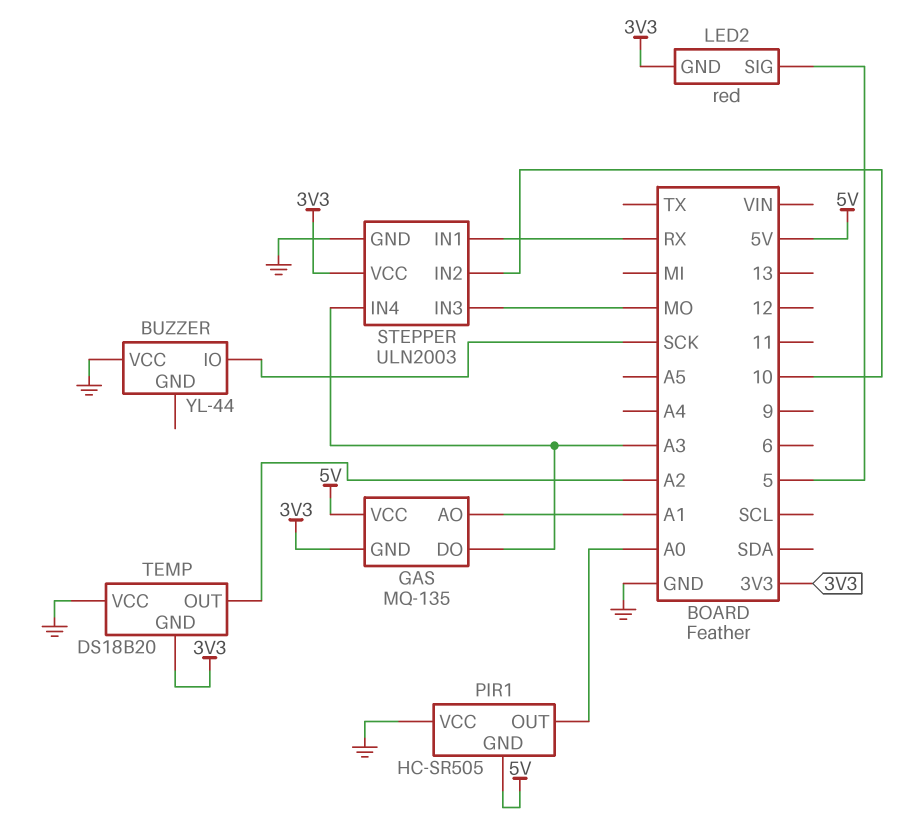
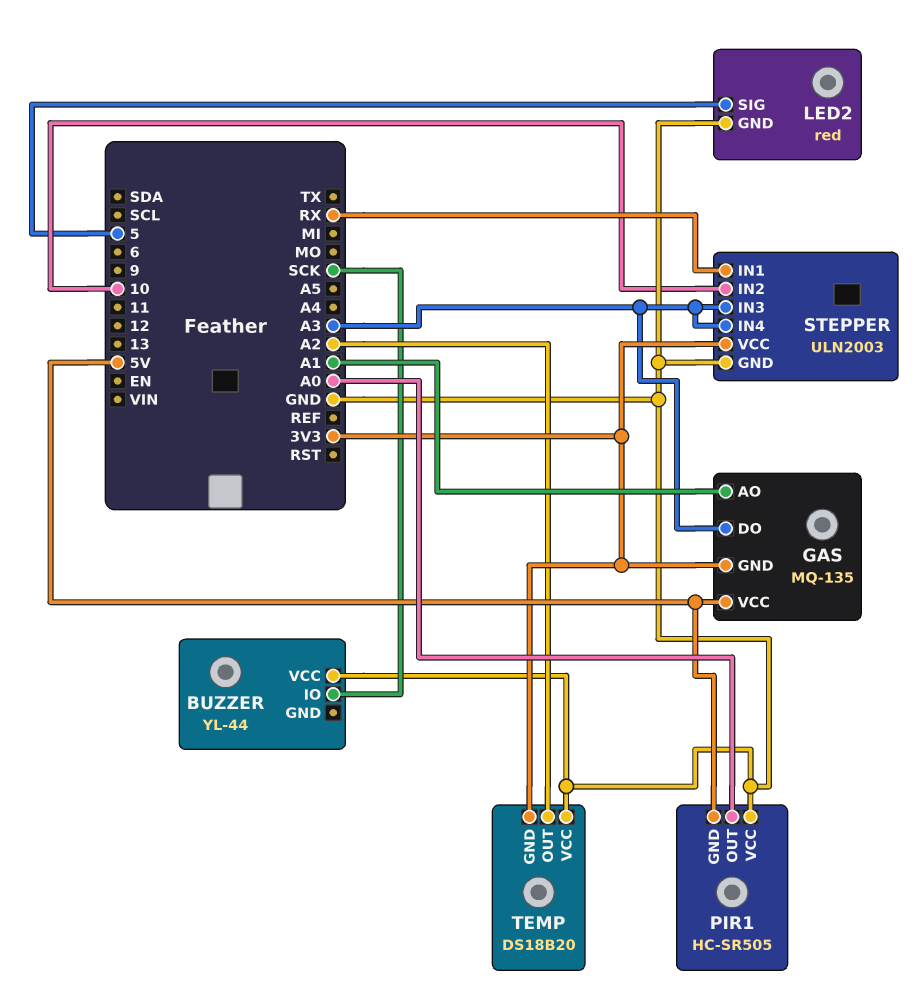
LED2 pin GND: 3V3 -> GND
STEPPER pin IN3: MO -> A3

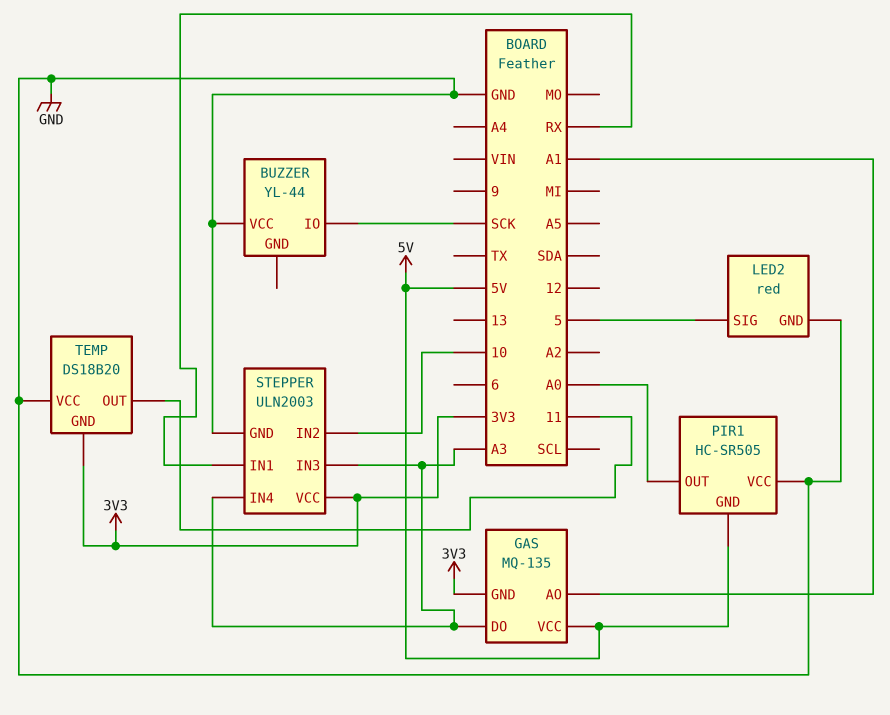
TEMP pin OUT: A2 -> 11

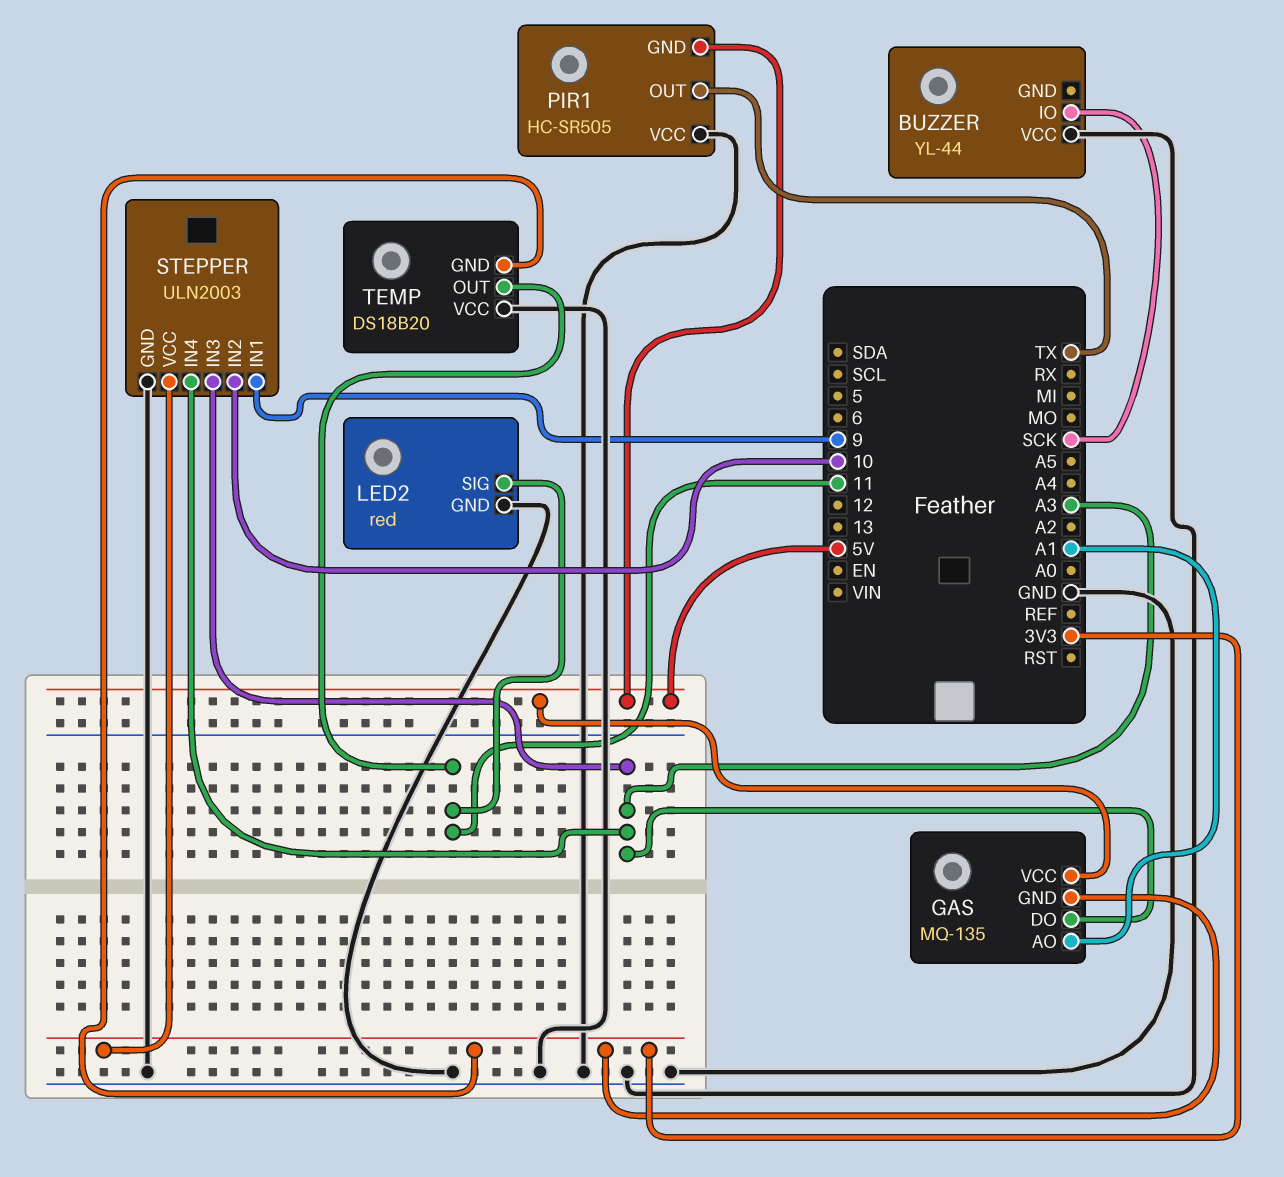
LED2 pin SIG: 5 -> 11
PIR1 pin OUT: A0 -> TX
STEPPER pin IN1: RX -> 9

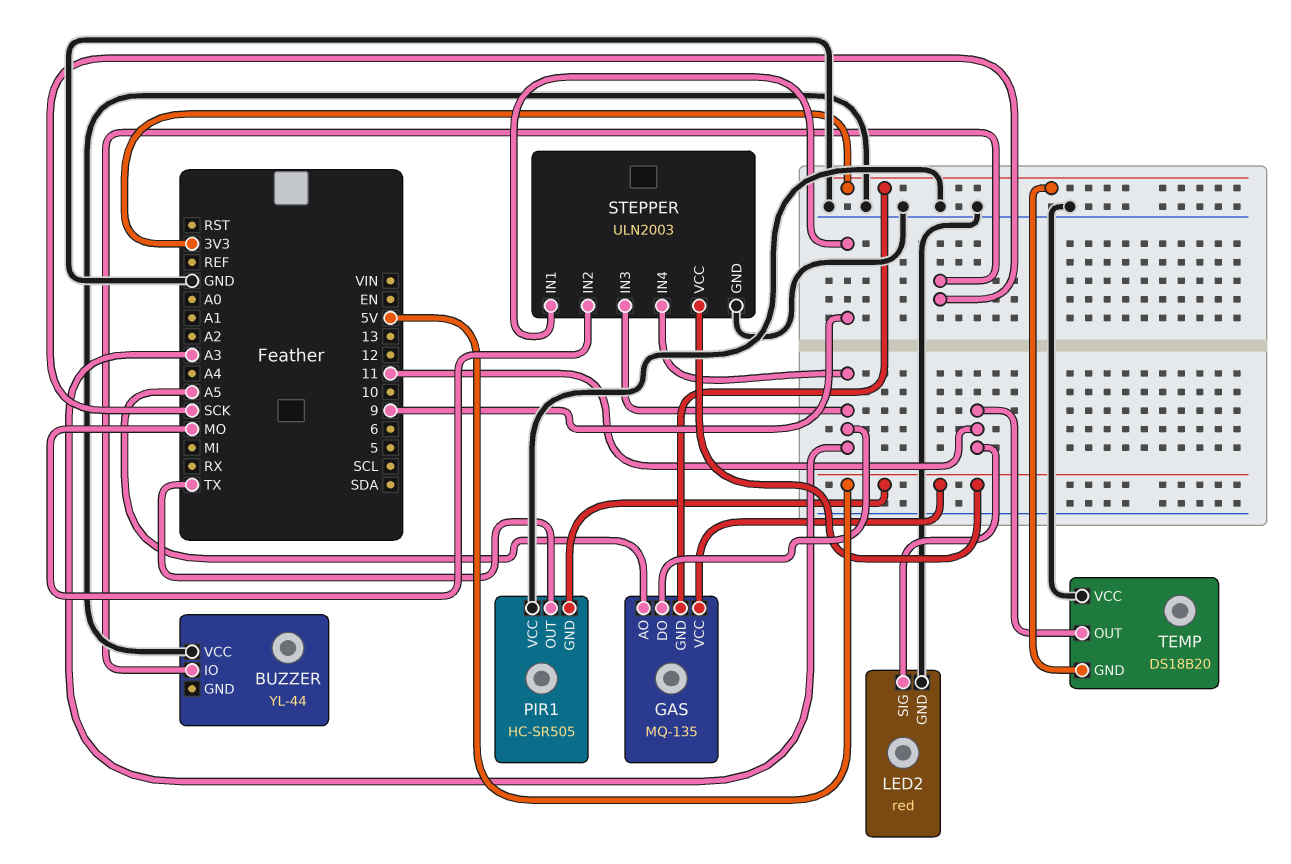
GAS pin AO: A1 -> A5
STEPPER pin IN2: 10 -> MO
STEPPER pin VCC: 3V3 -> 5V

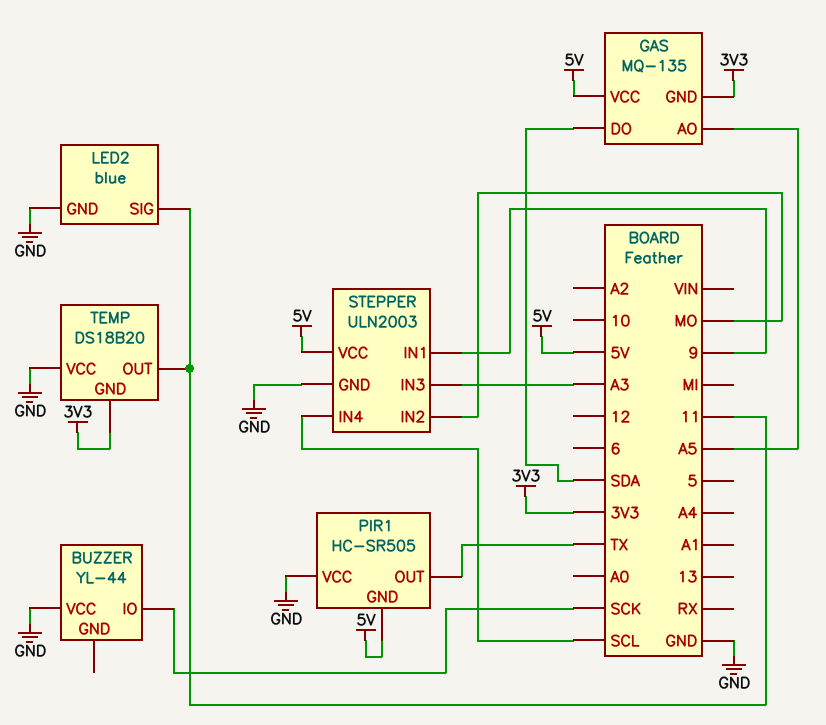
GAS pin DO: A3 -> SDA
LED2: red -> blue
STEPPER pin IN4: A3 -> SCL

